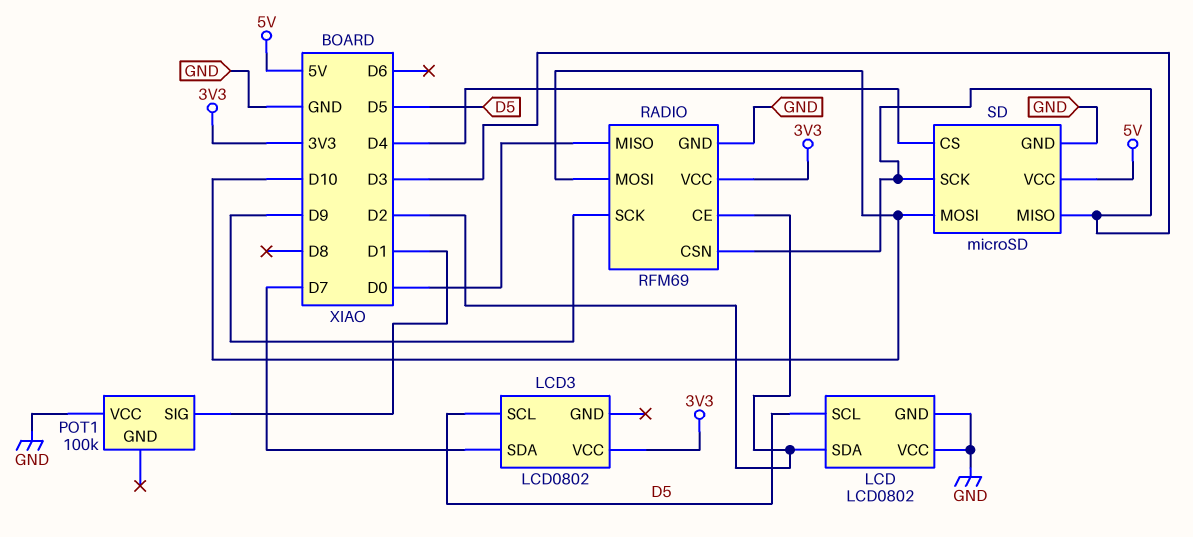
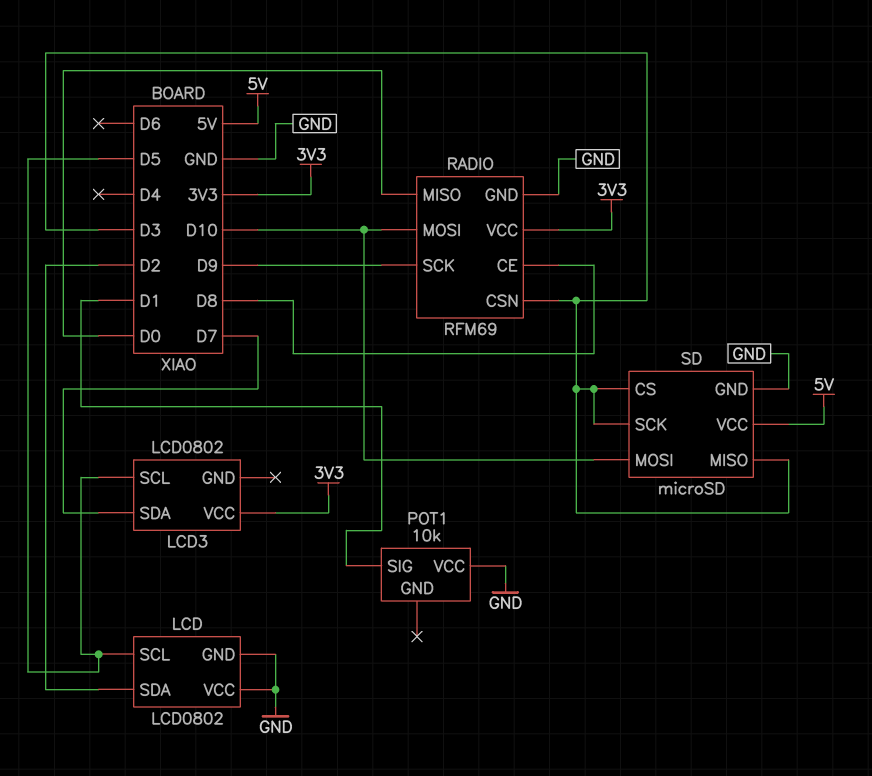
POT1: 100k -> 10k
RADIO pin CE: D2 -> D8
SD pin CS: D4 -> D3

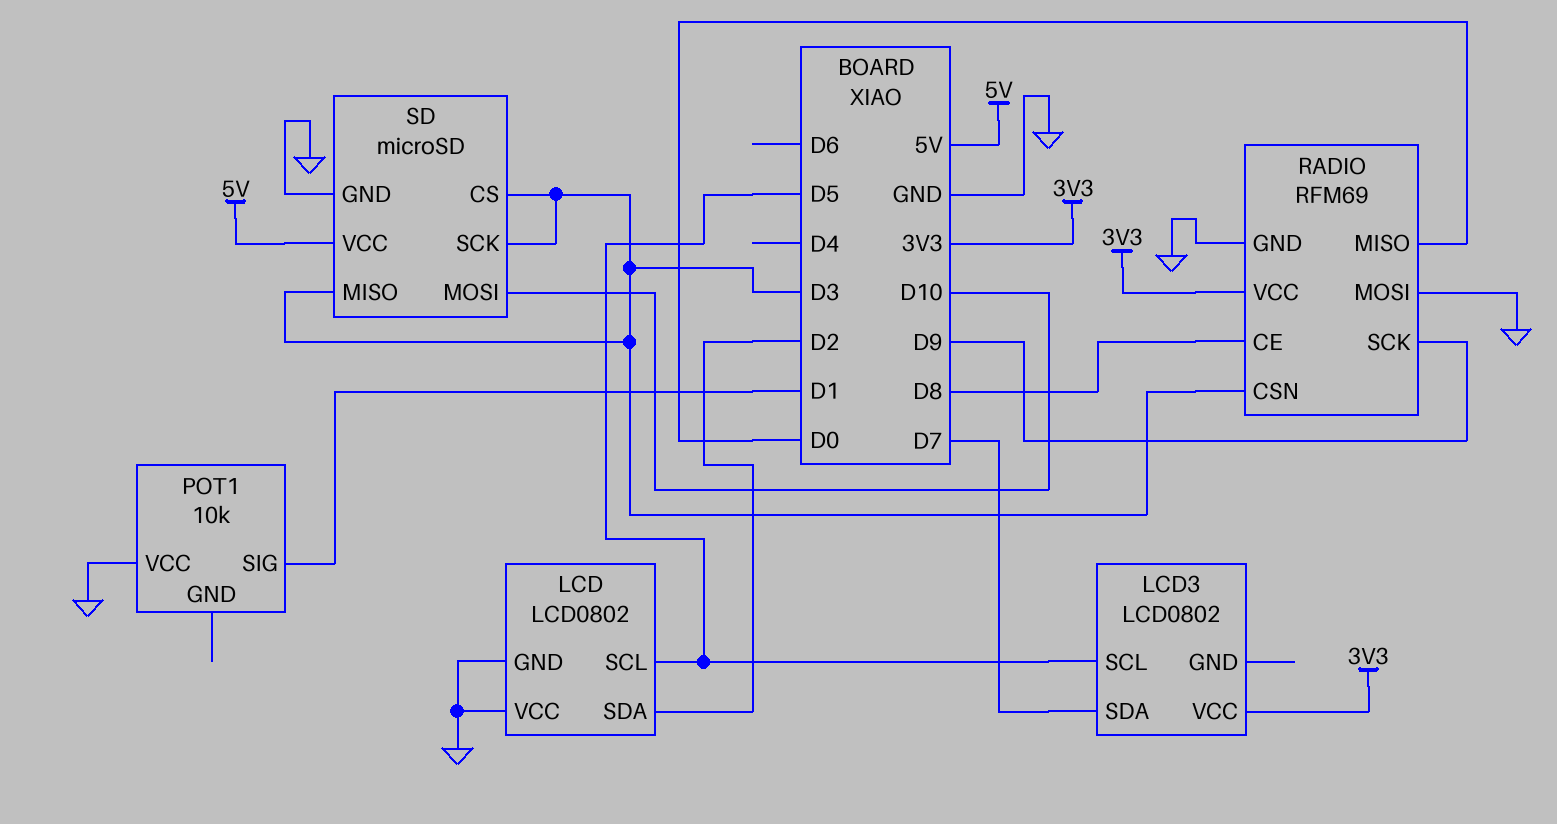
RADIO pin MOSI: D10 -> GND

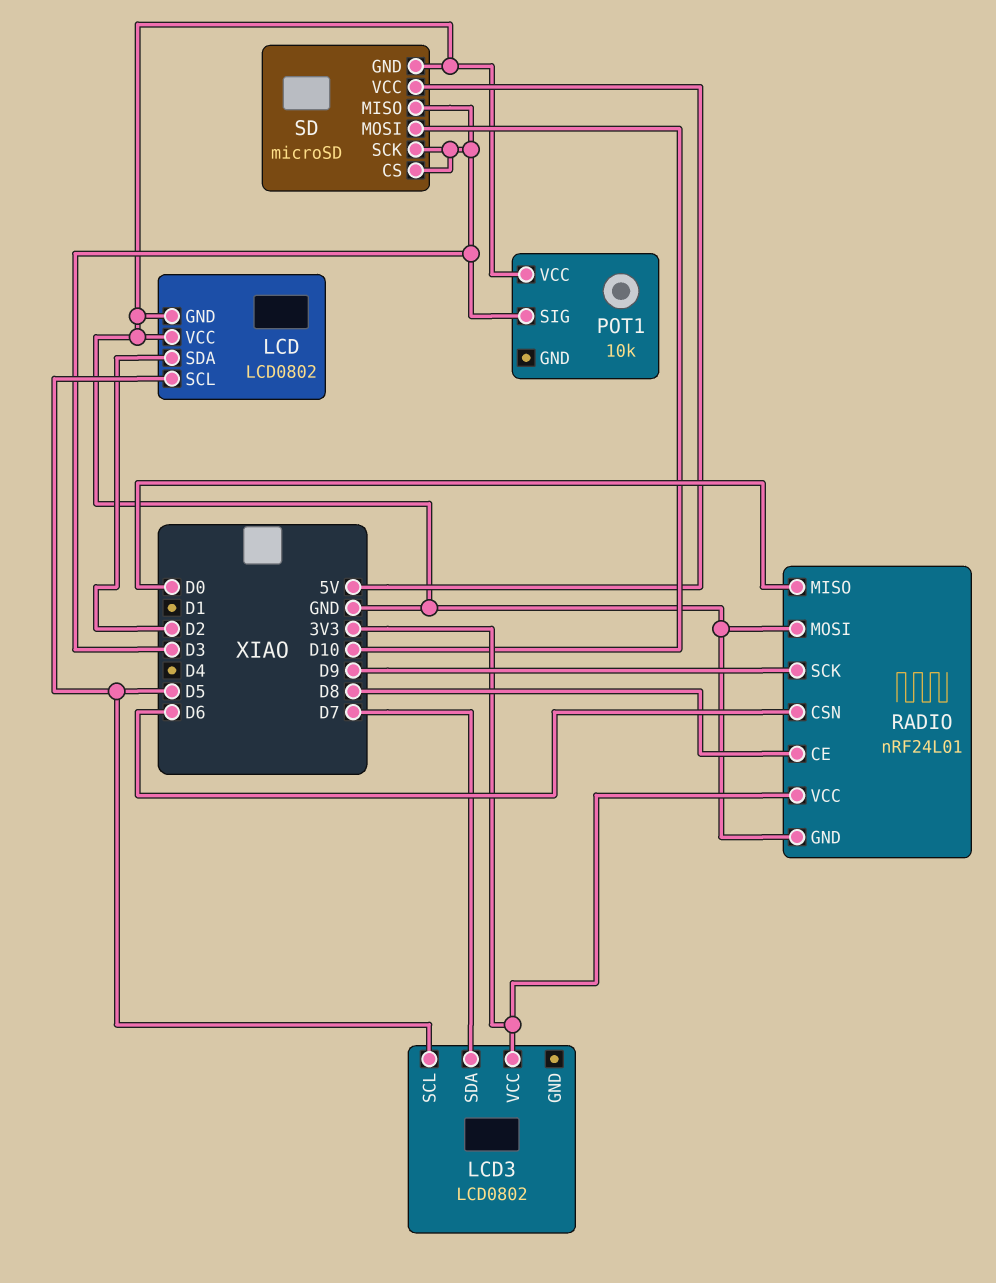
POT1 pin SIG: D1 -> D3
RADIO: RFM69 -> nRF24L01
RADIO pin CSN: D3 -> D6

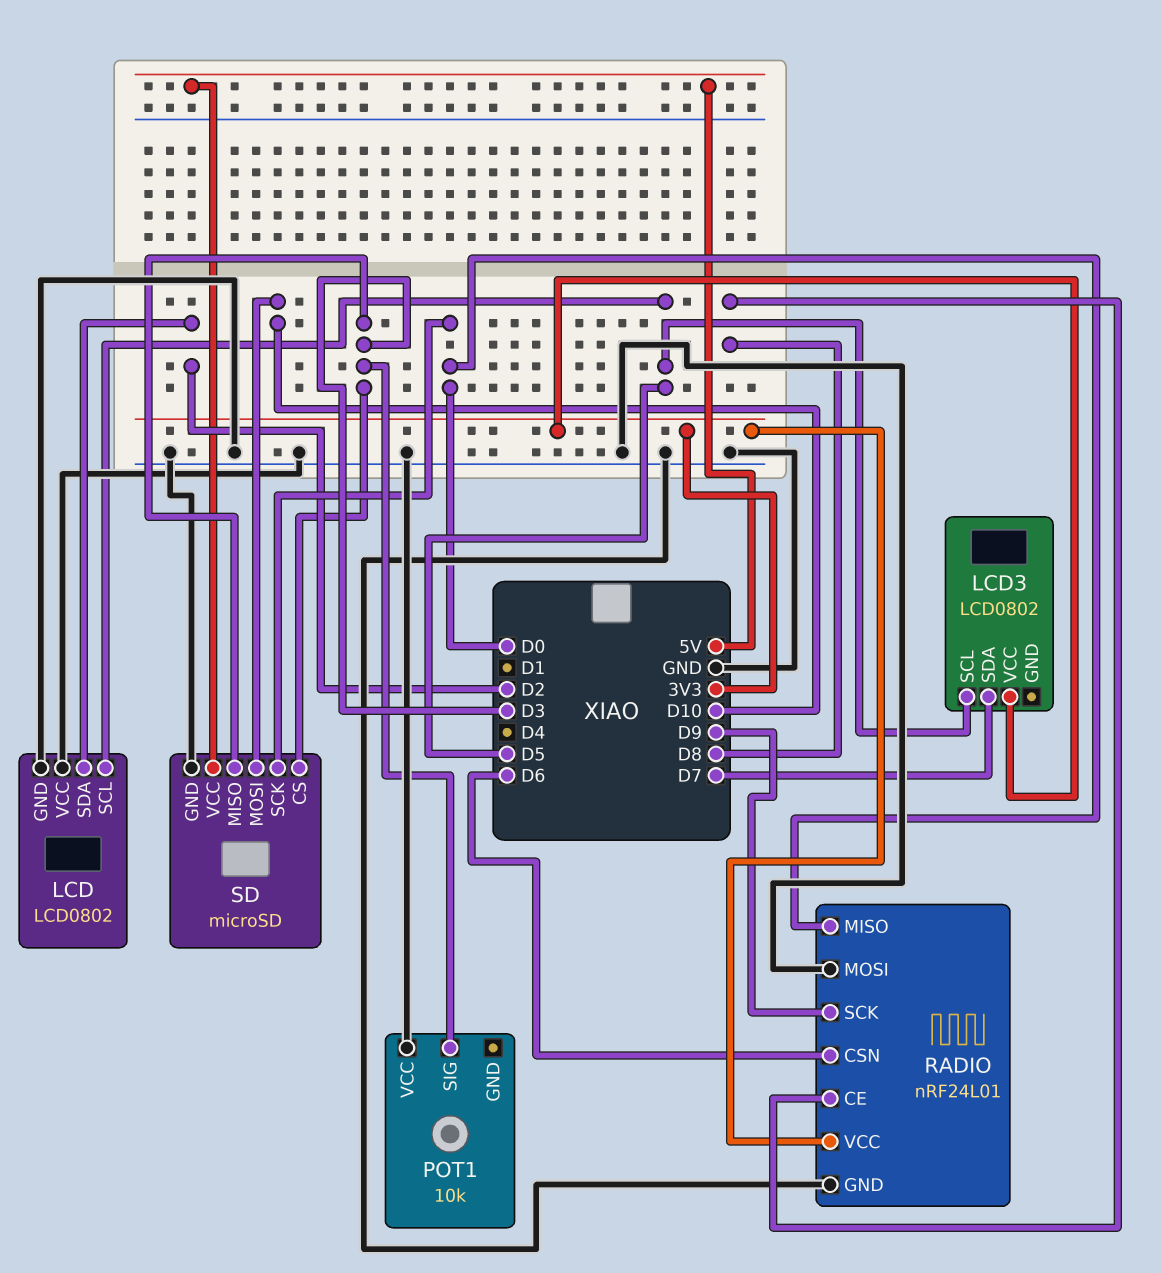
SD pin SCK: D3 -> D0

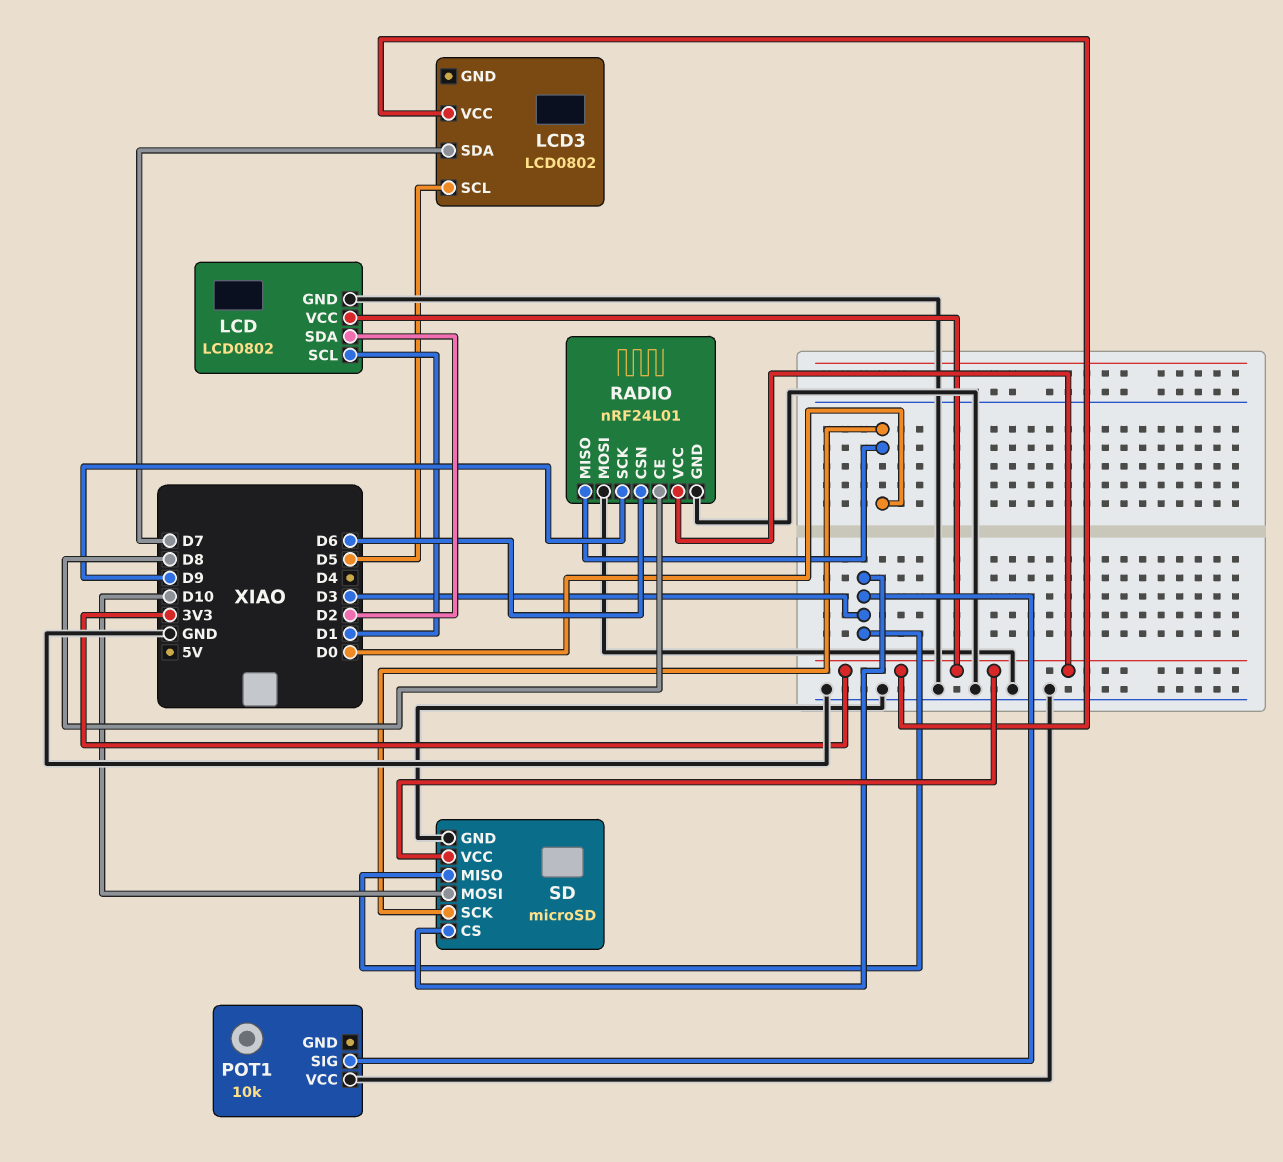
LCD pin SCL: D5 -> D1
LCD pin VCC: GND -> 3V3
SD pin VCC: 5V -> 3V3

